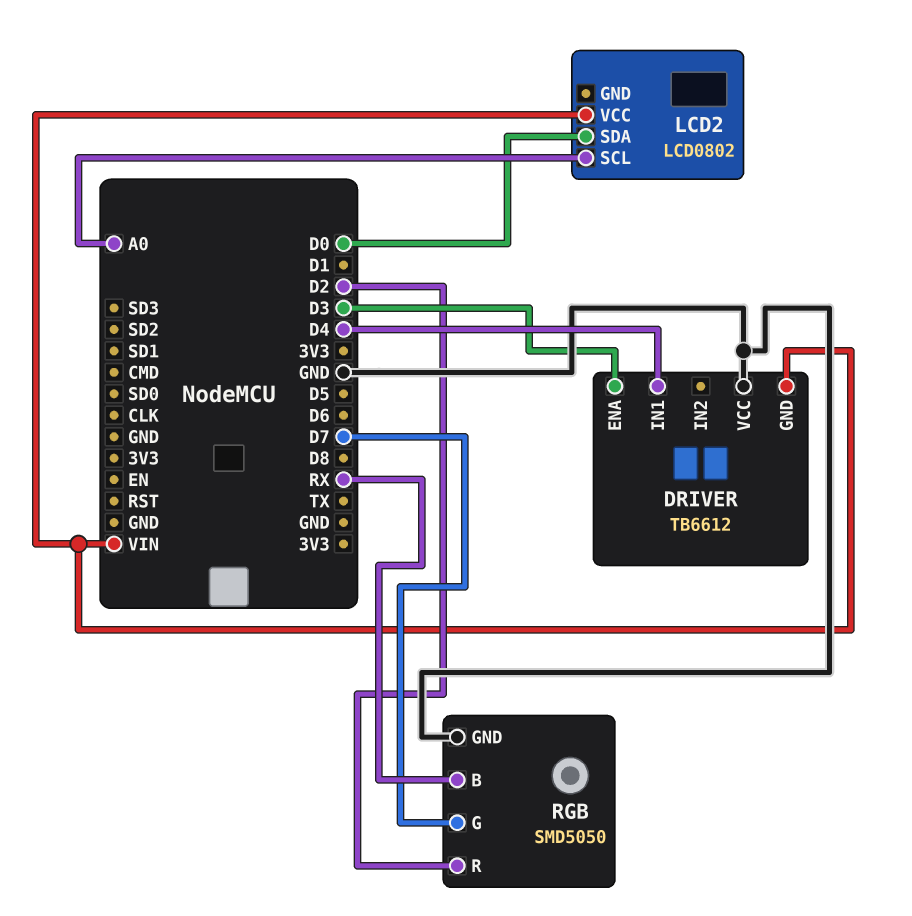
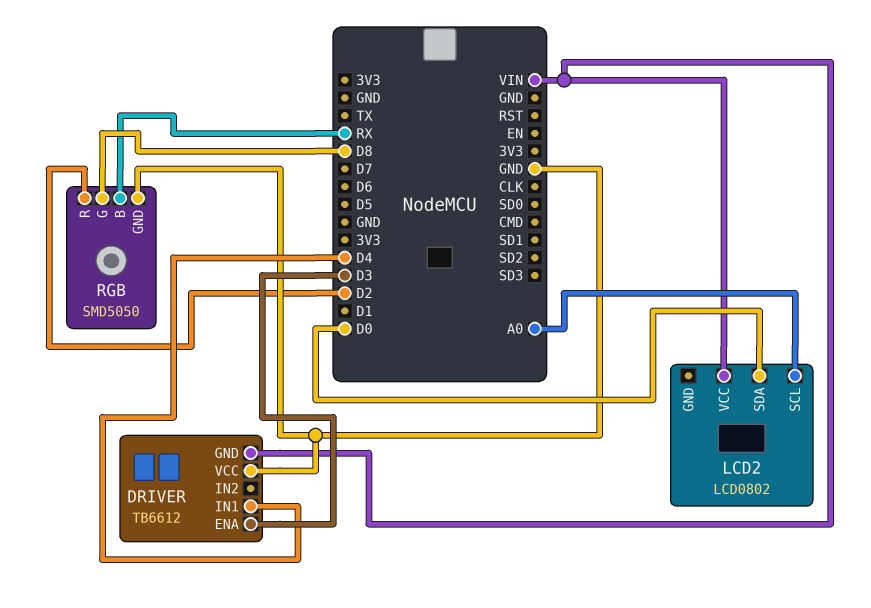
RGB pin G: D7 -> D8

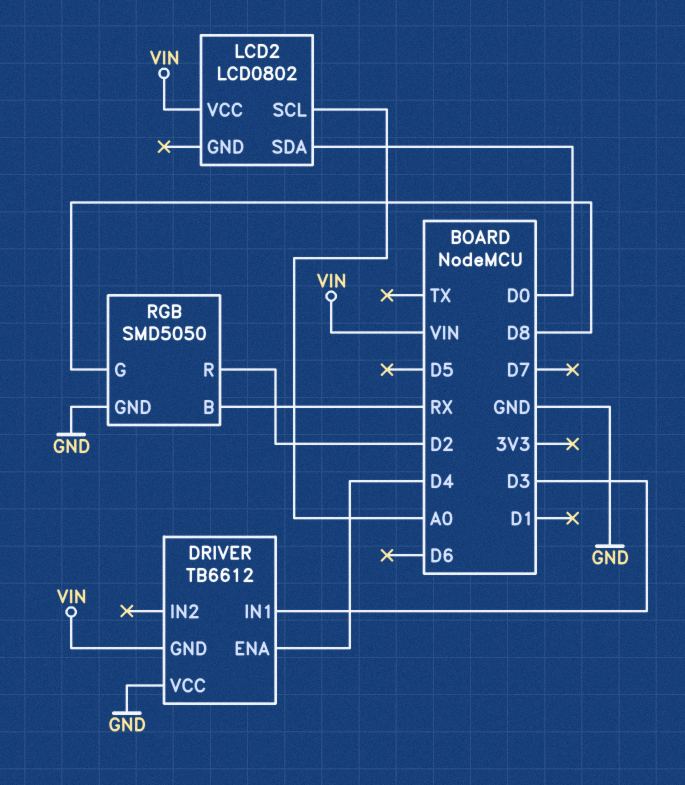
DRIVER pin ENA: D3 -> D4
DRIVER pin IN1: D4 -> D3

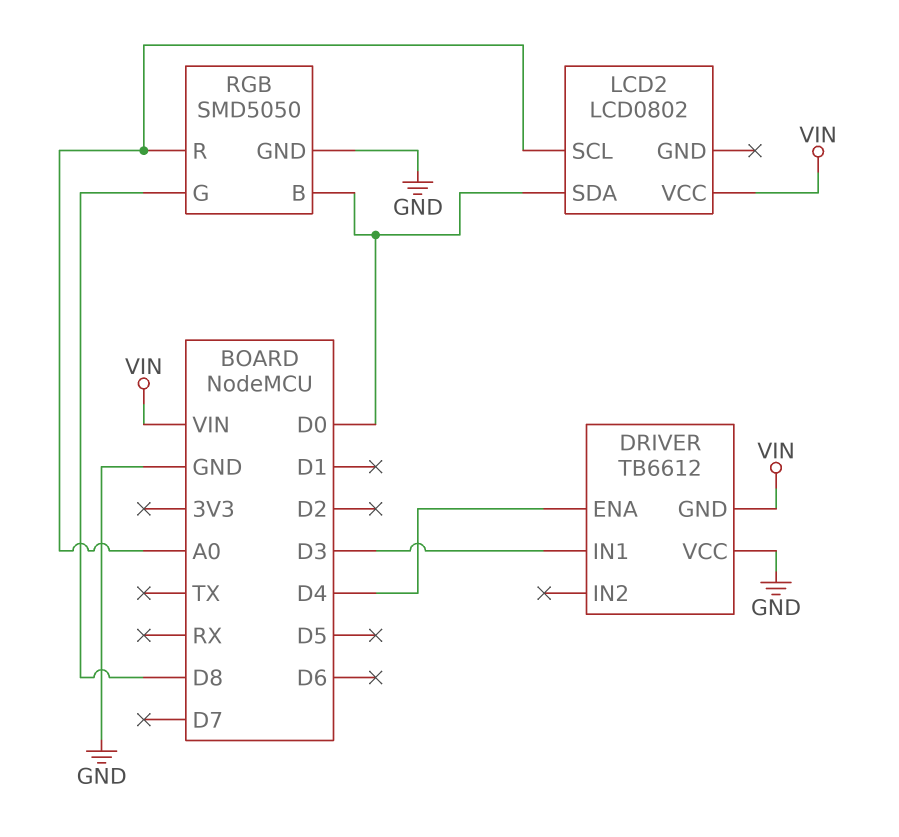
RGB pin B: RX -> D0
RGB pin R: D2 -> A0

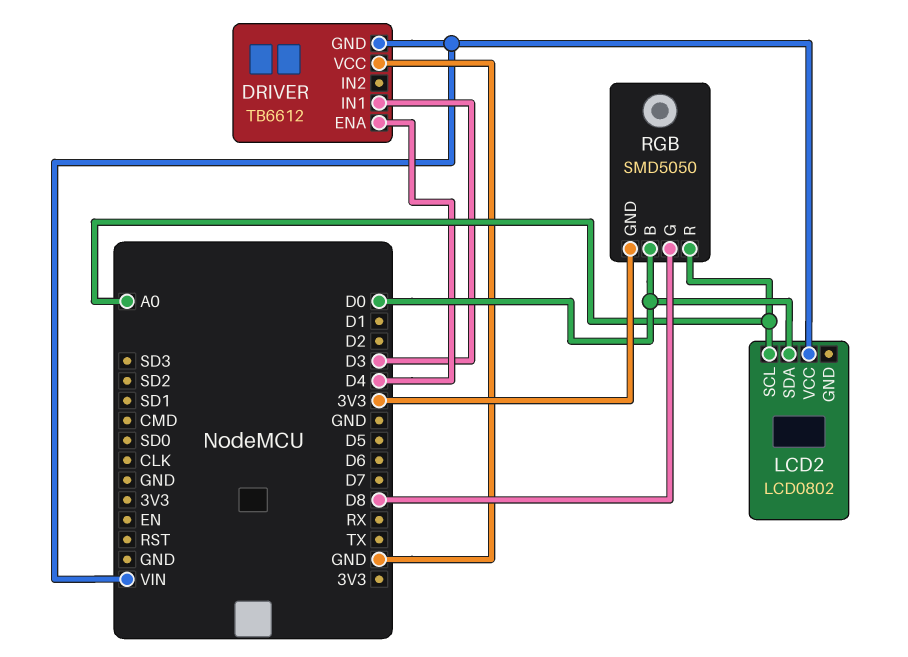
RGB pin GND: GND -> 3V3

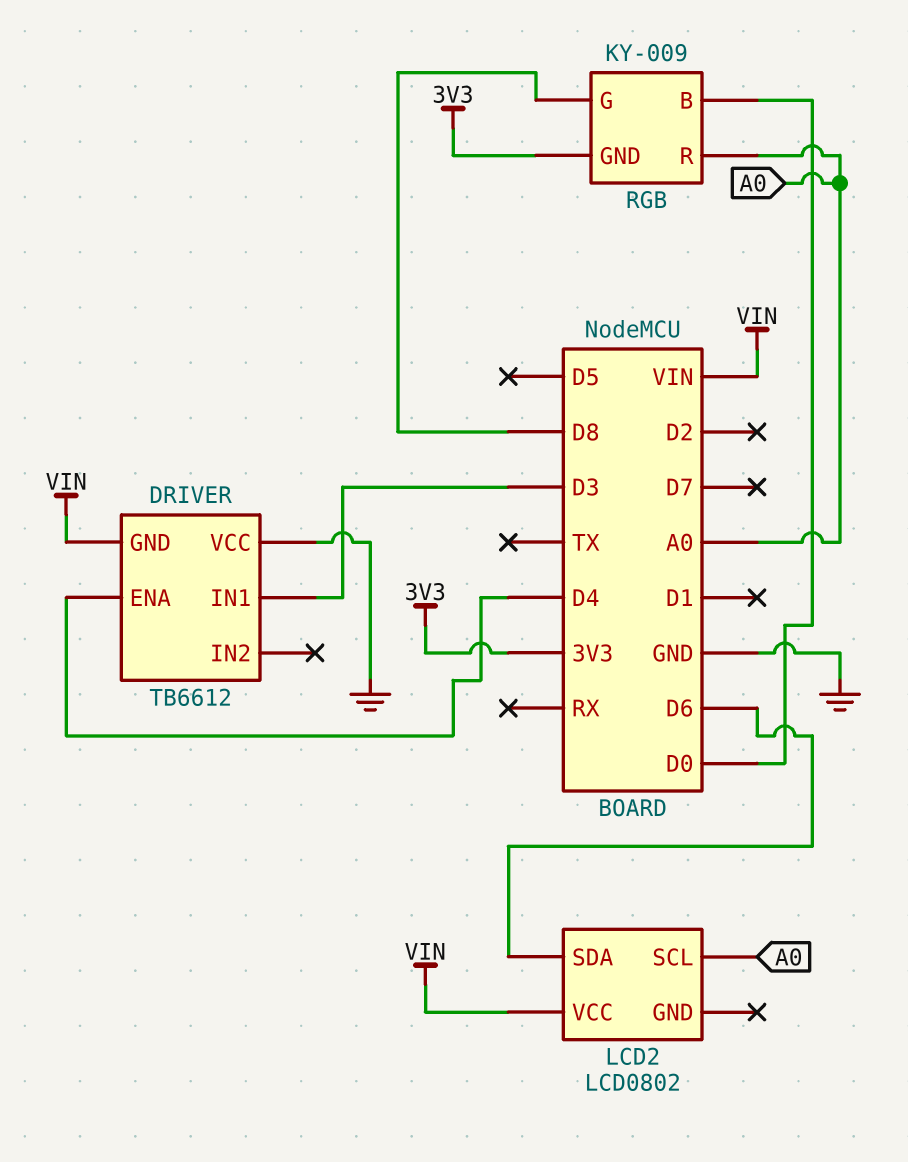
LCD2 pin SDA: D0 -> D6
RGB: SMD5050 -> KY-009

